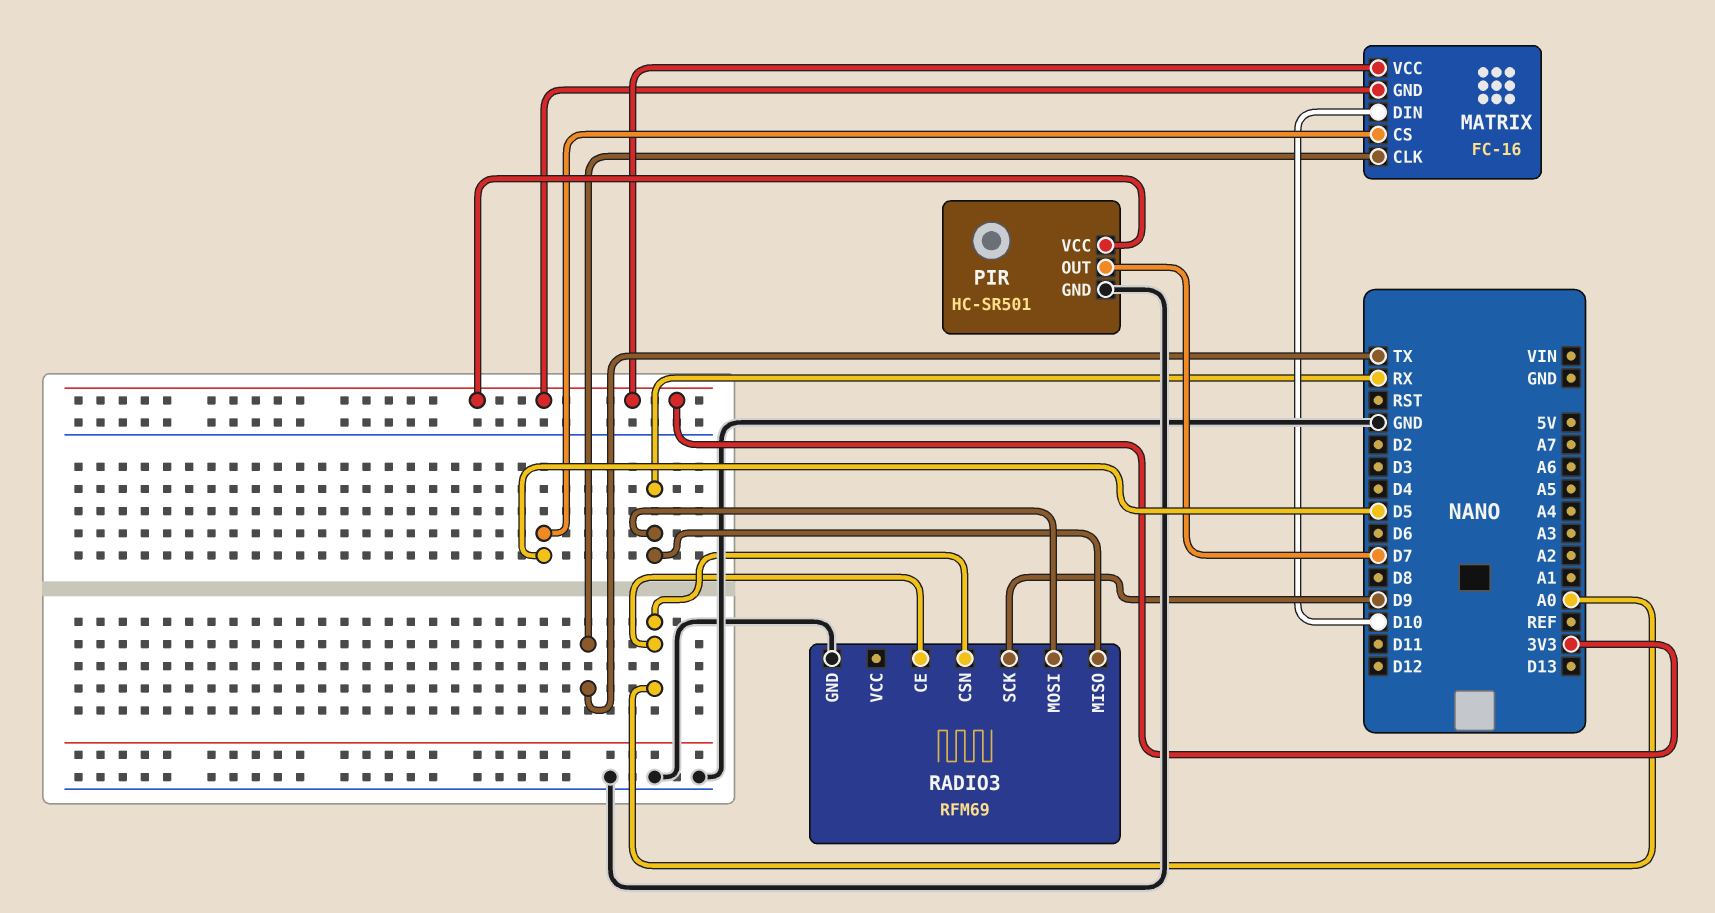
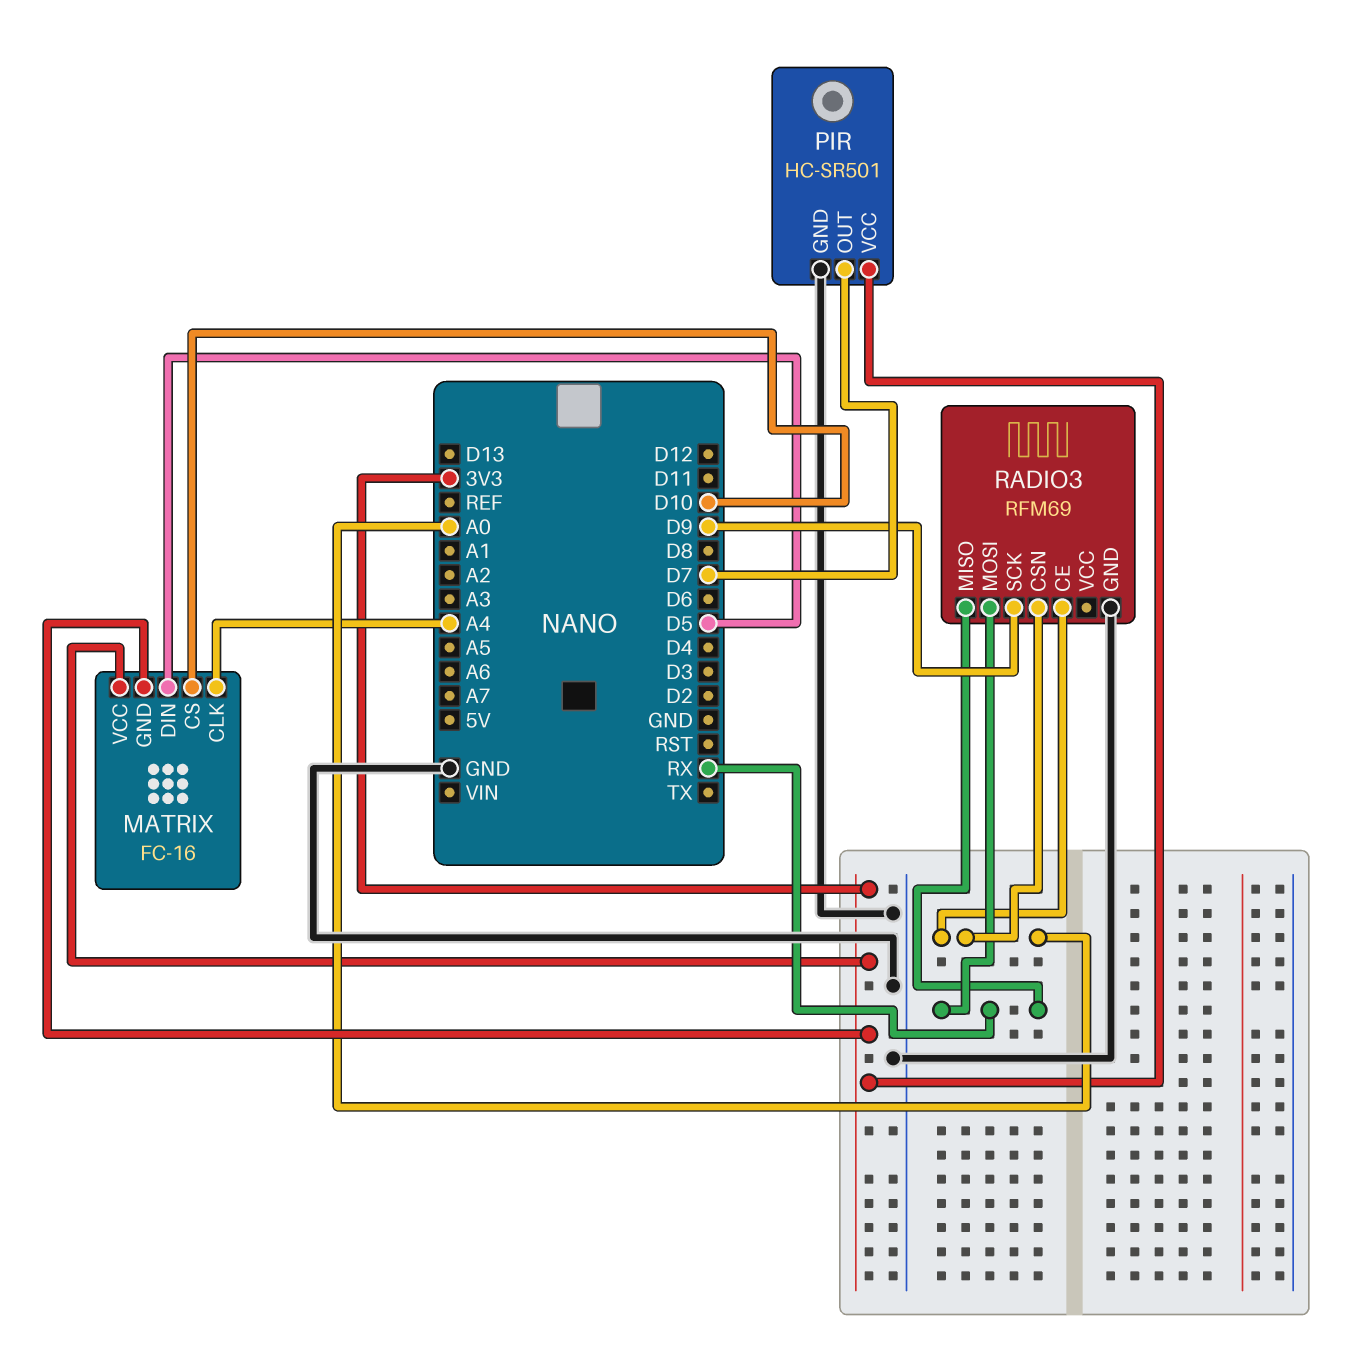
MATRIX pin CLK: TX -> A4
MATRIX pin CS: D5 -> D10
MATRIX pin DIN: D10 -> D5

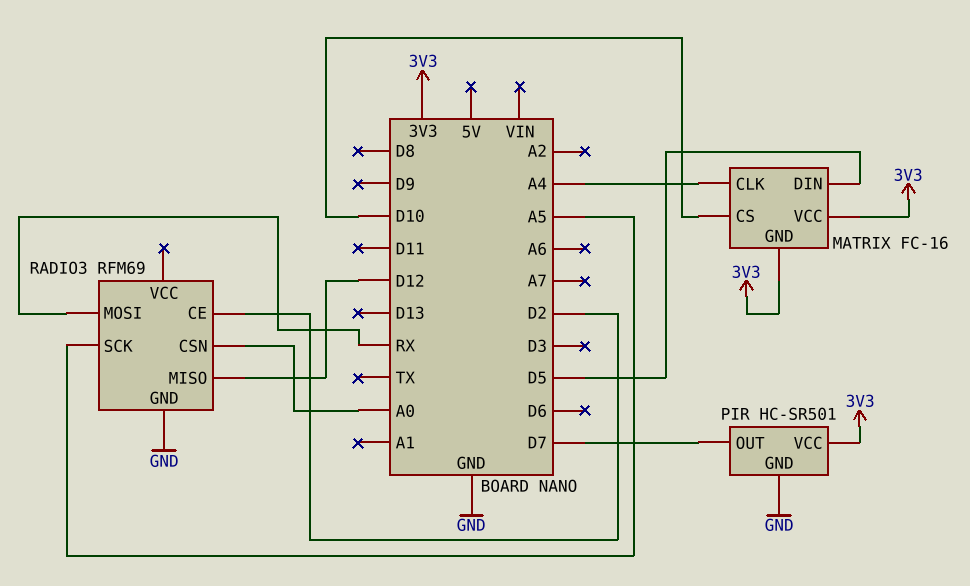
RADIO3 pin CE: A0 -> D2
RADIO3 pin MISO: RX -> D12
RADIO3 pin SCK: D9 -> A5

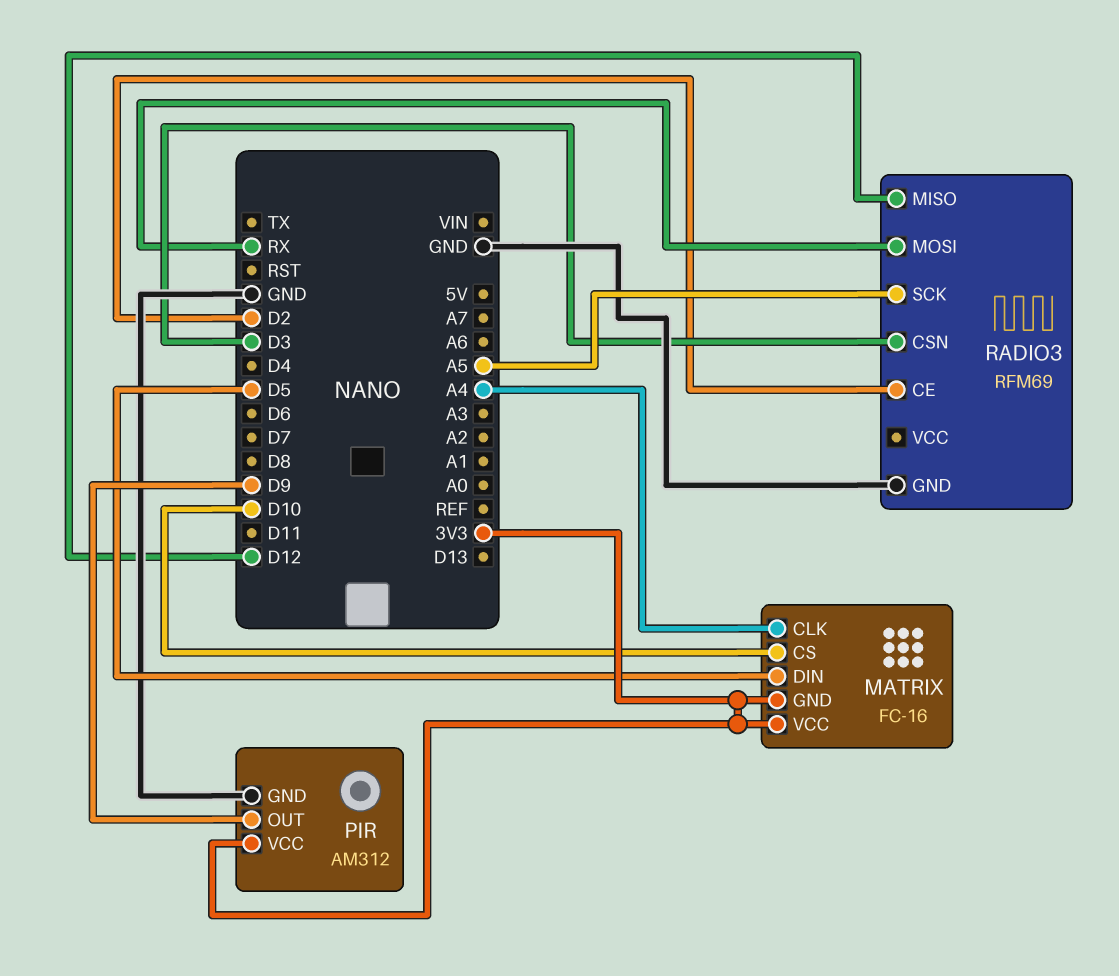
PIR: HC-SR501 -> AM312
PIR pin OUT: D7 -> D9
RADIO3 pin CSN: A0 -> D3

